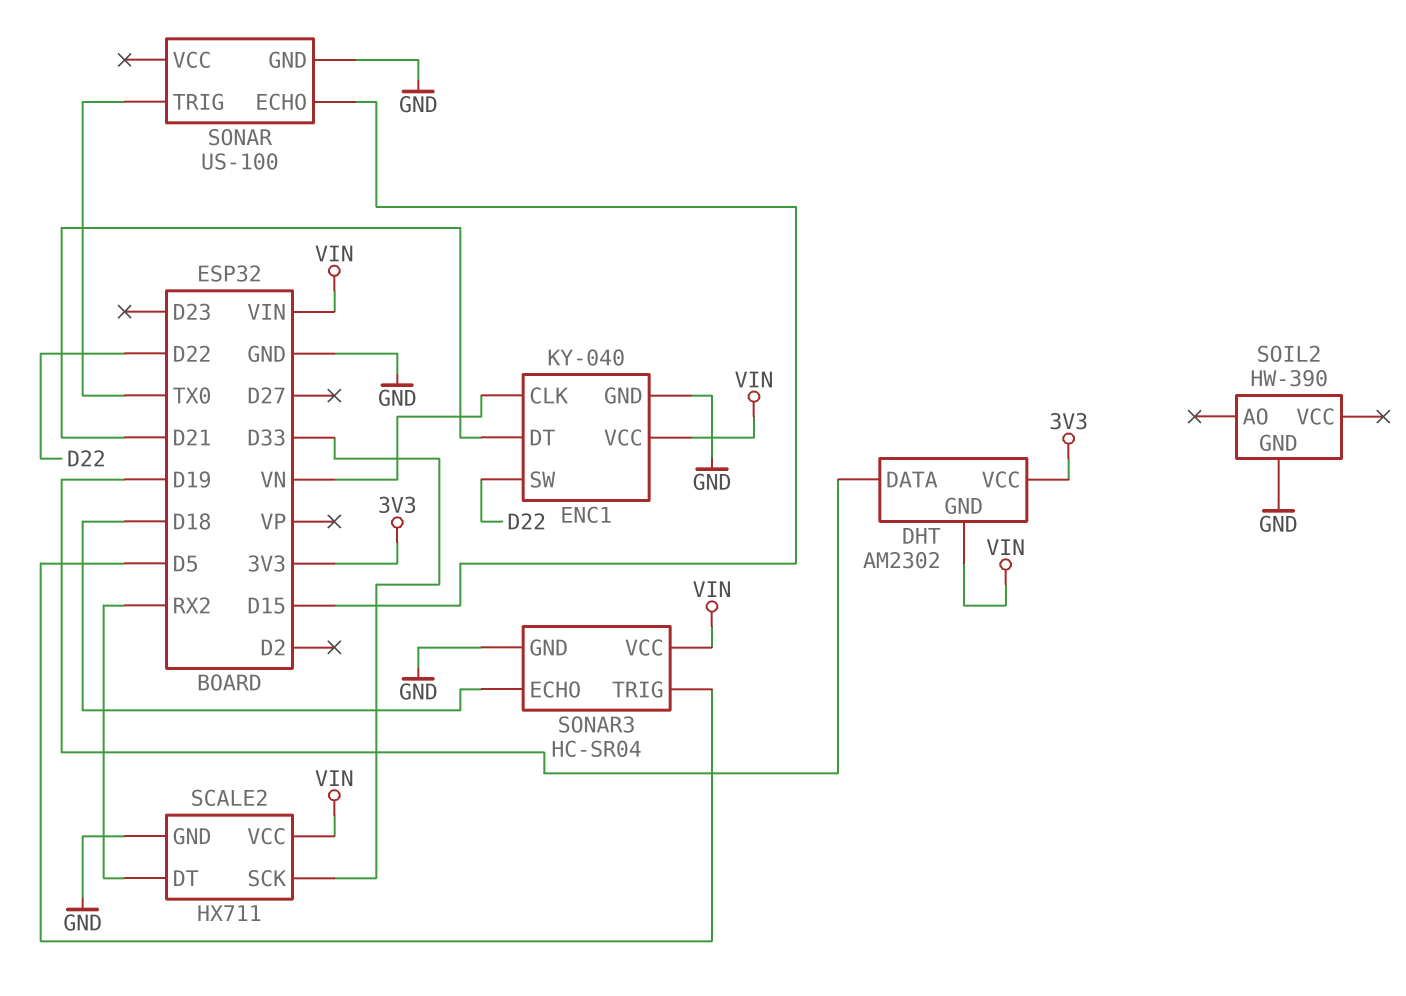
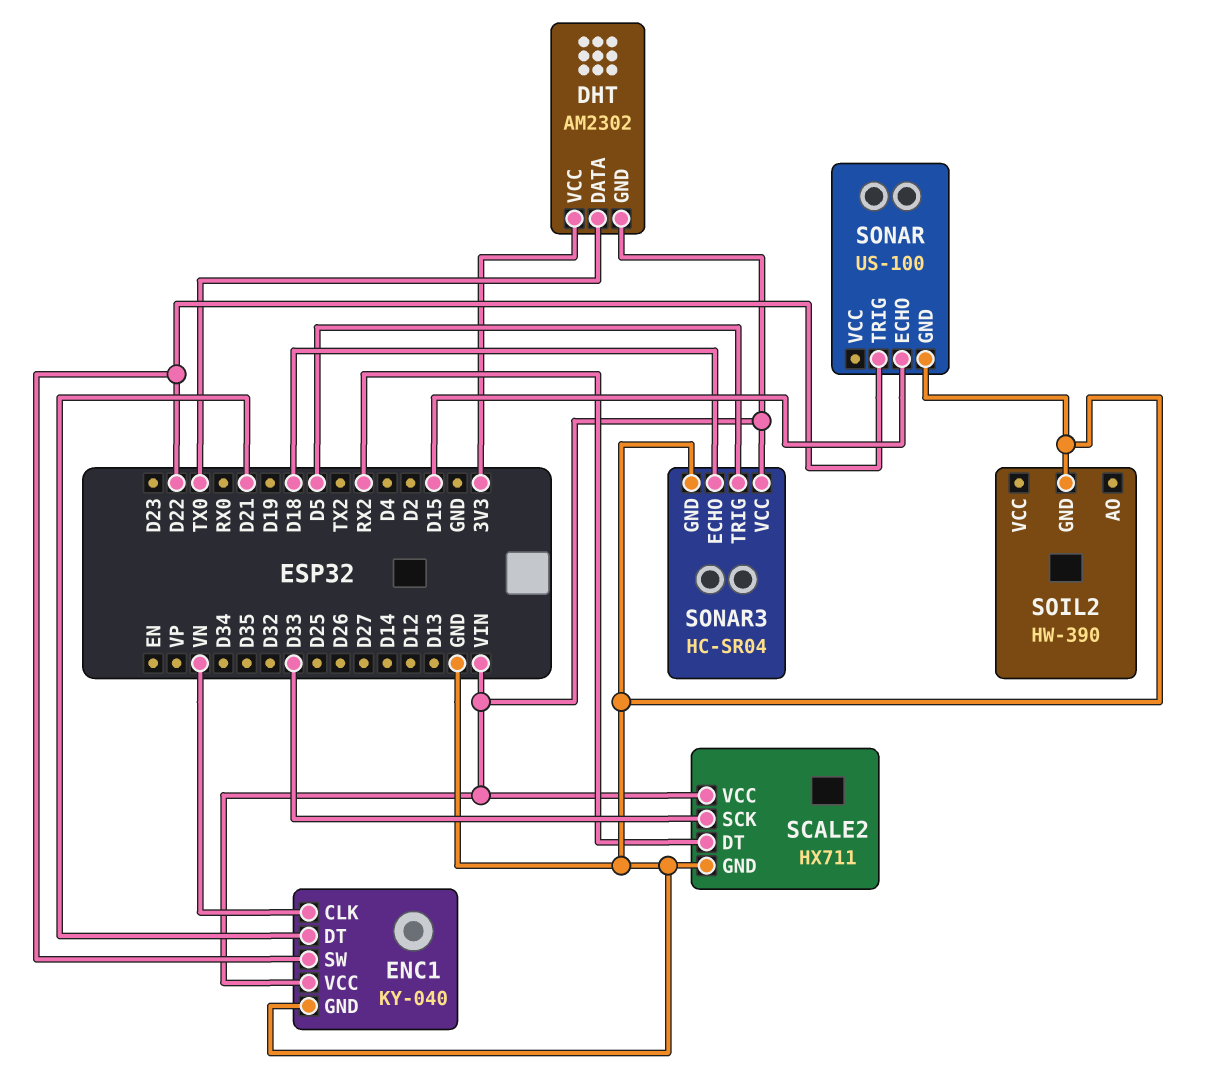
DHT pin DATA: D19 -> TX0
SONAR pin TRIG: TX0 -> D22

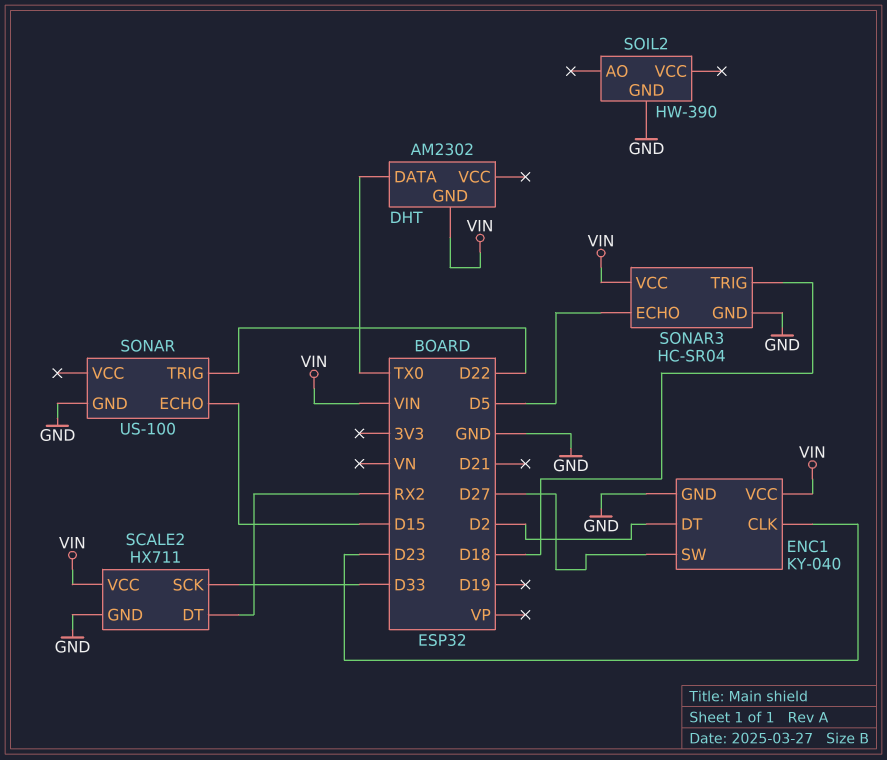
DHT pin VCC: 3V3 -> none
ENC1 pin CLK: VN -> D23
ENC1 pin DT: D21 -> D2
ENC1 pin SW: D22 -> D27
SONAR3 pin ECHO: D18 -> D5
SONAR3 pin TRIG: D5 -> D18

